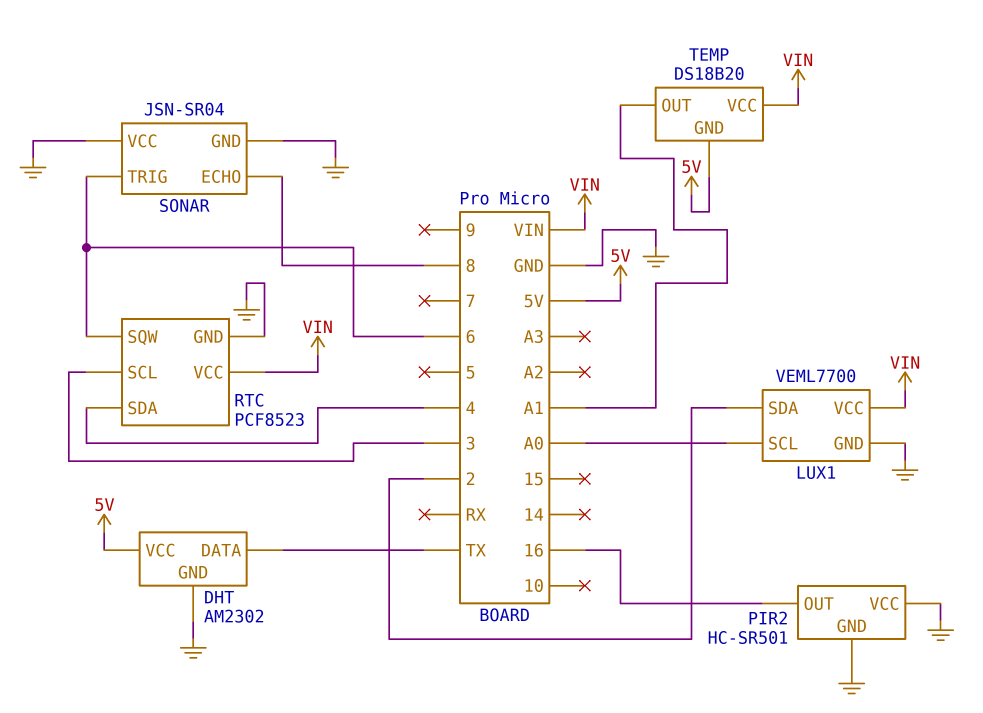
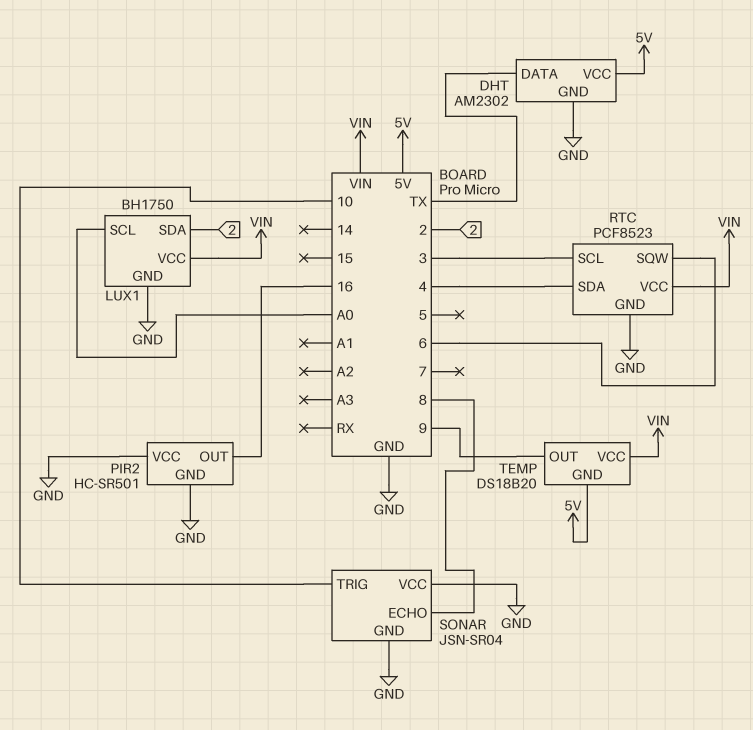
LUX1: VEML7700 -> BH1750
SONAR pin TRIG: 6 -> 10
TEMP pin OUT: A1 -> 9

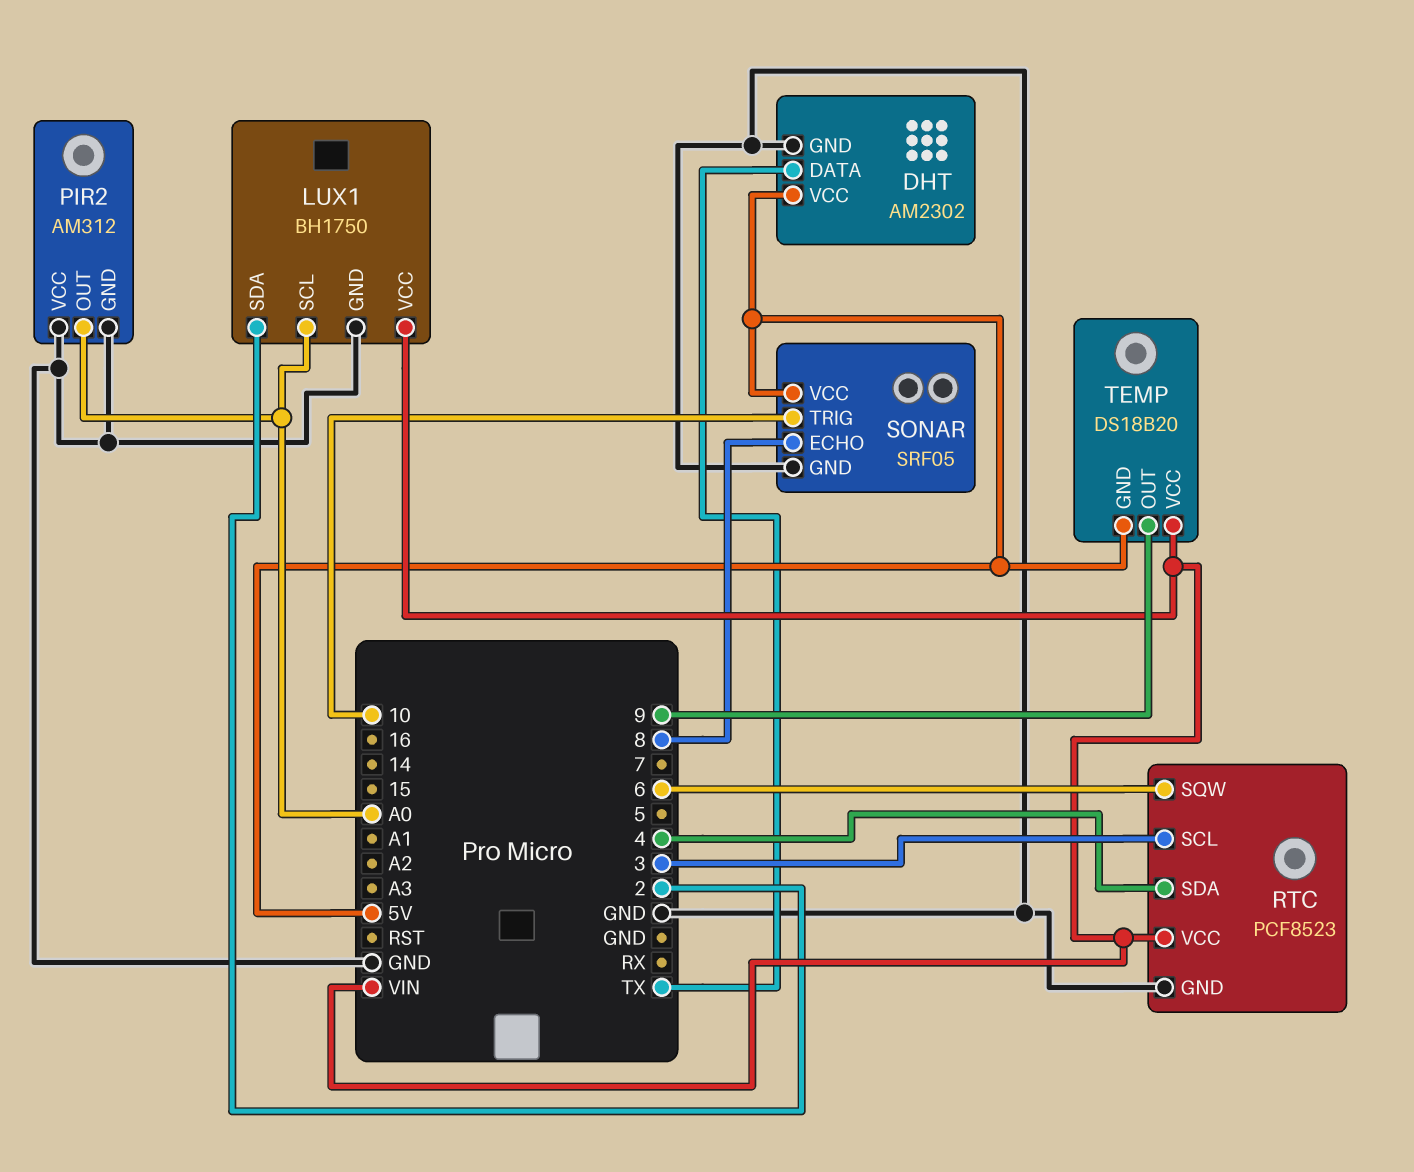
PIR2: HC-SR501 -> AM312
PIR2 pin OUT: 16 -> A0
SONAR: JSN-SR04 -> SRF05
SONAR pin VCC: GND -> 5V

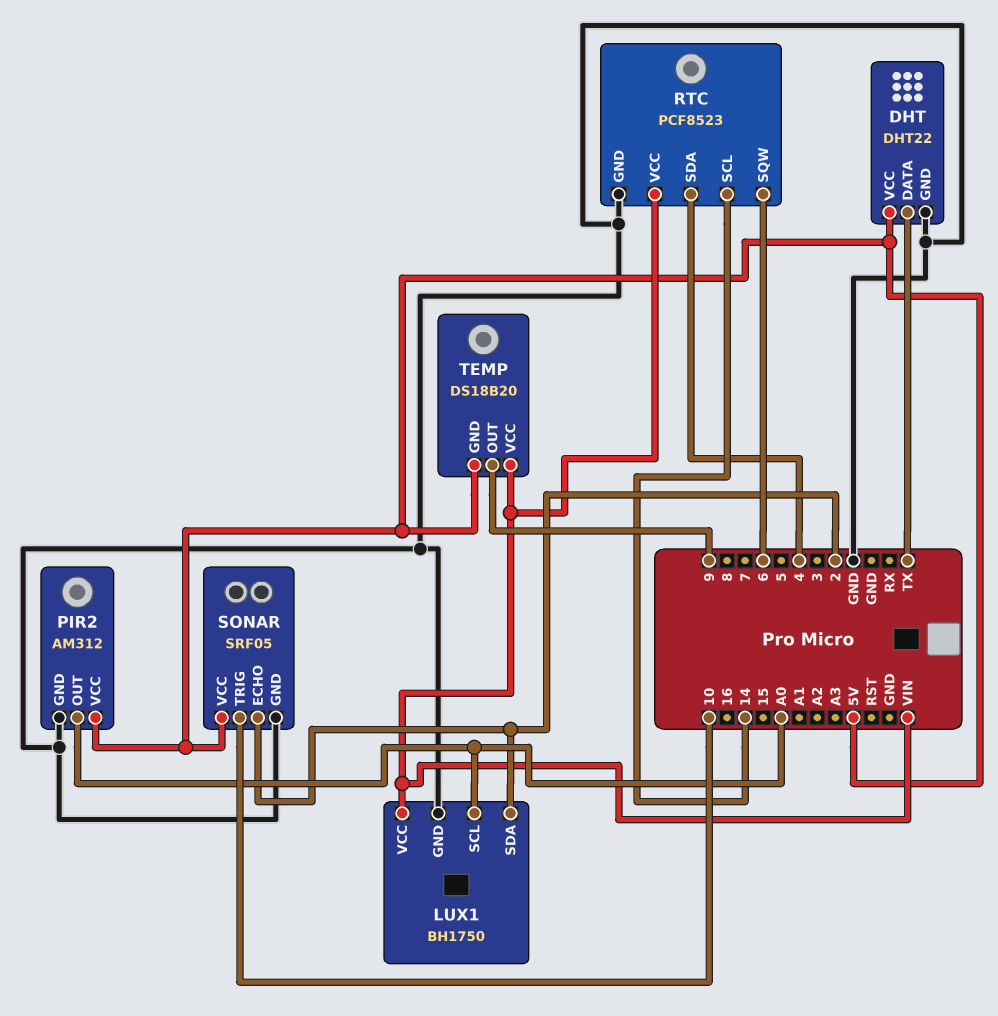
DHT: AM2302 -> DHT22
PIR2 pin VCC: GND -> 5V
RTC pin SCL: 3 -> 14
SONAR pin ECHO: 8 -> 2

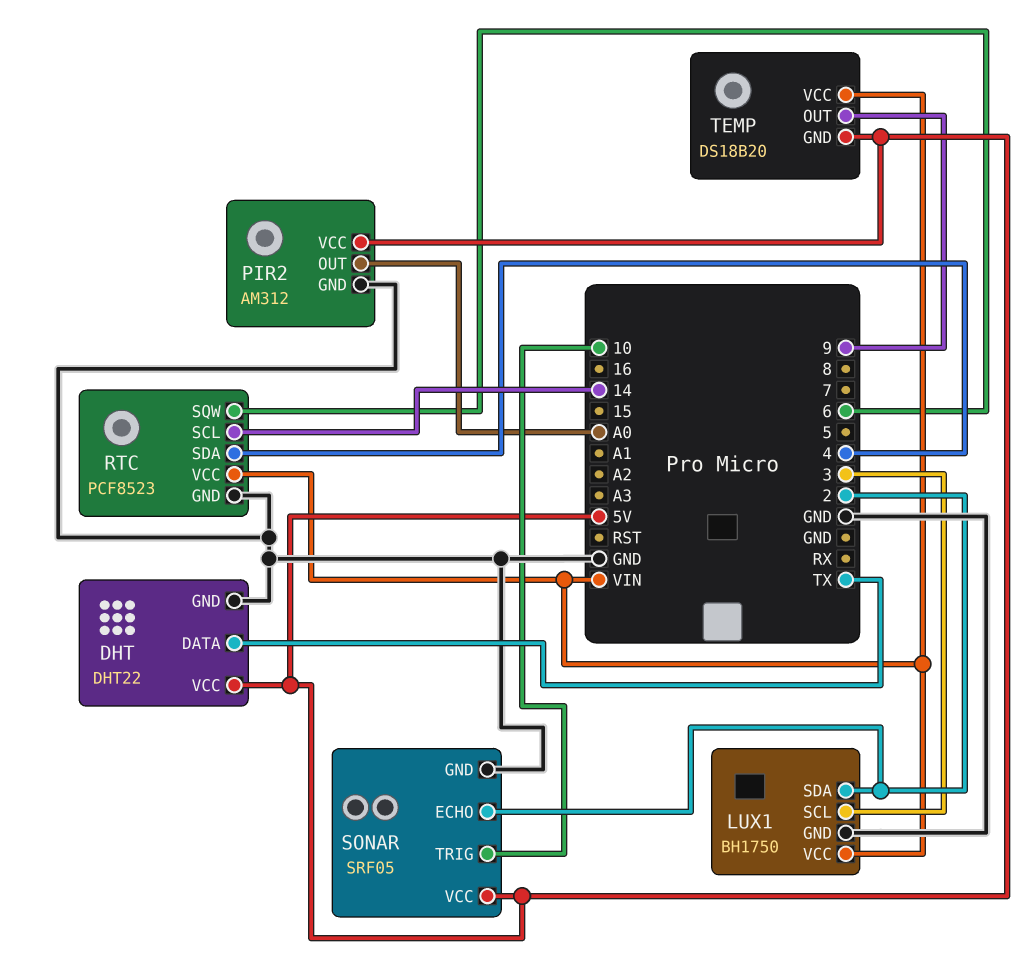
LUX1 pin SCL: A0 -> 3

